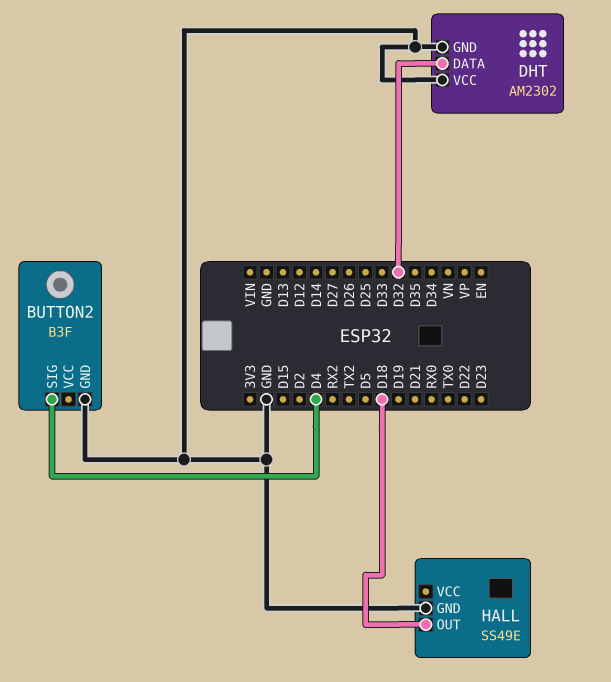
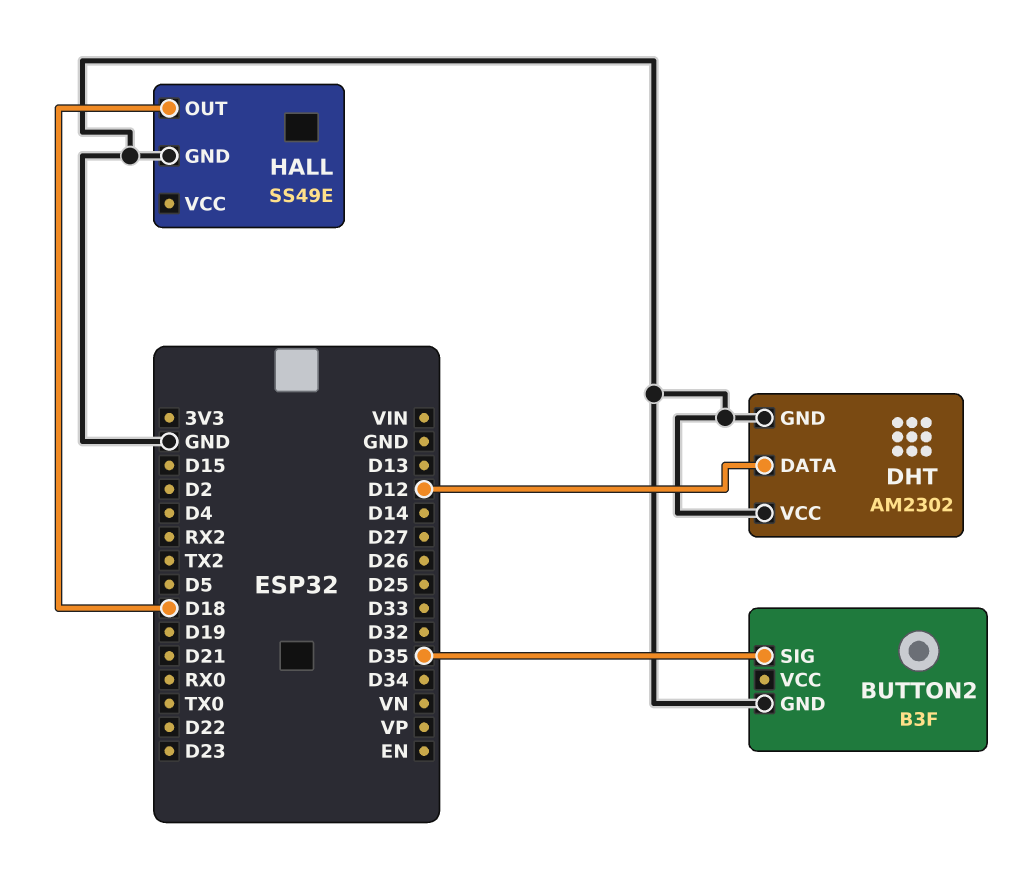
BUTTON2 pin SIG: D4 -> D35
DHT pin DATA: D32 -> D12

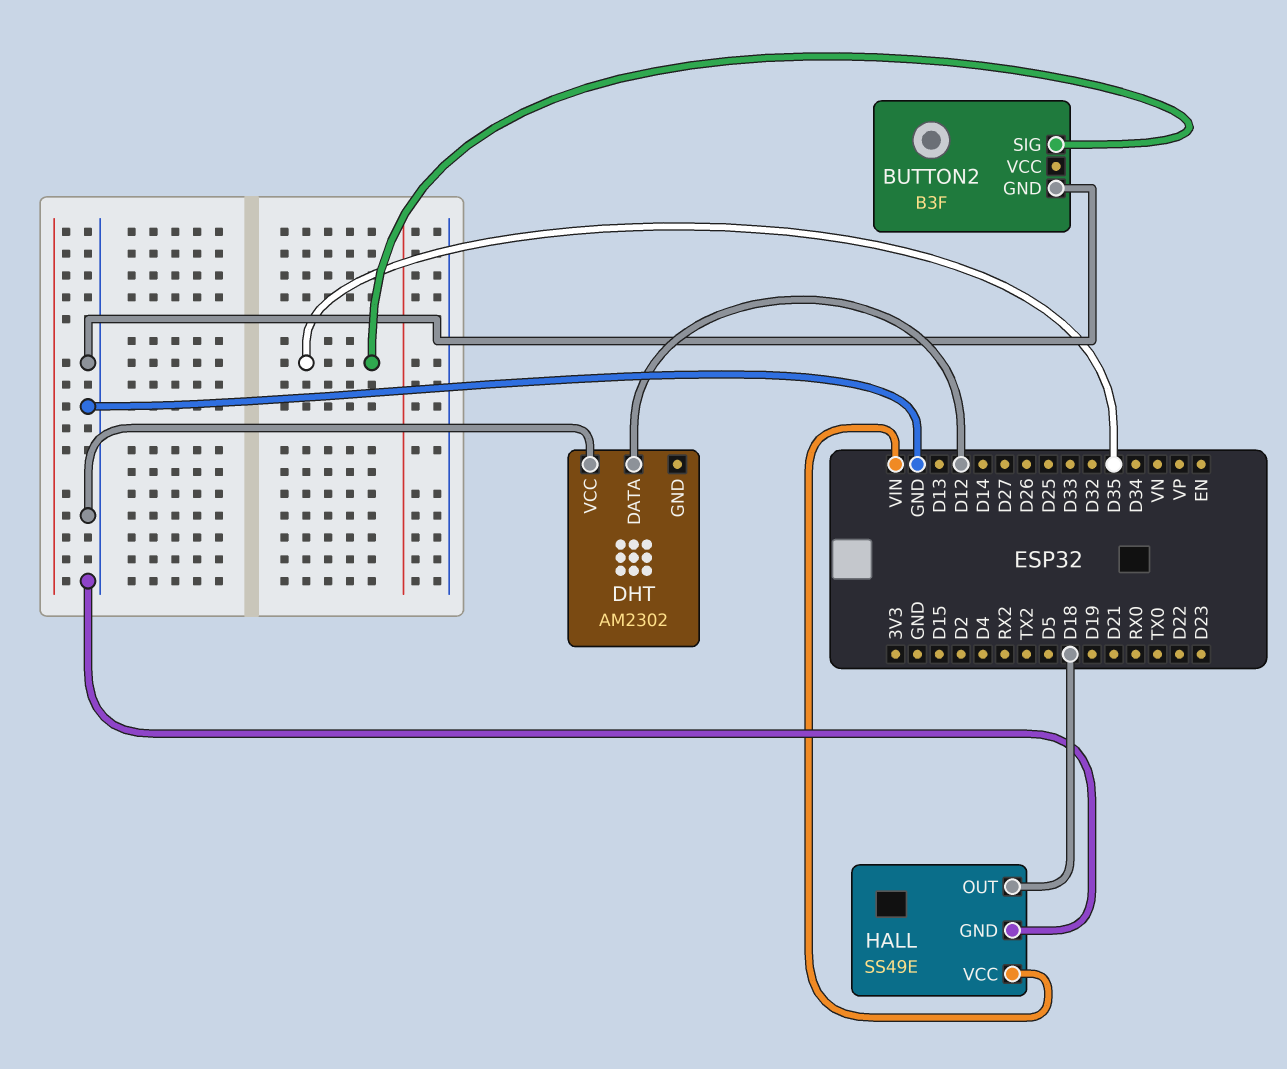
DHT pin GND: GND -> none
HALL pin VCC: none -> VIN

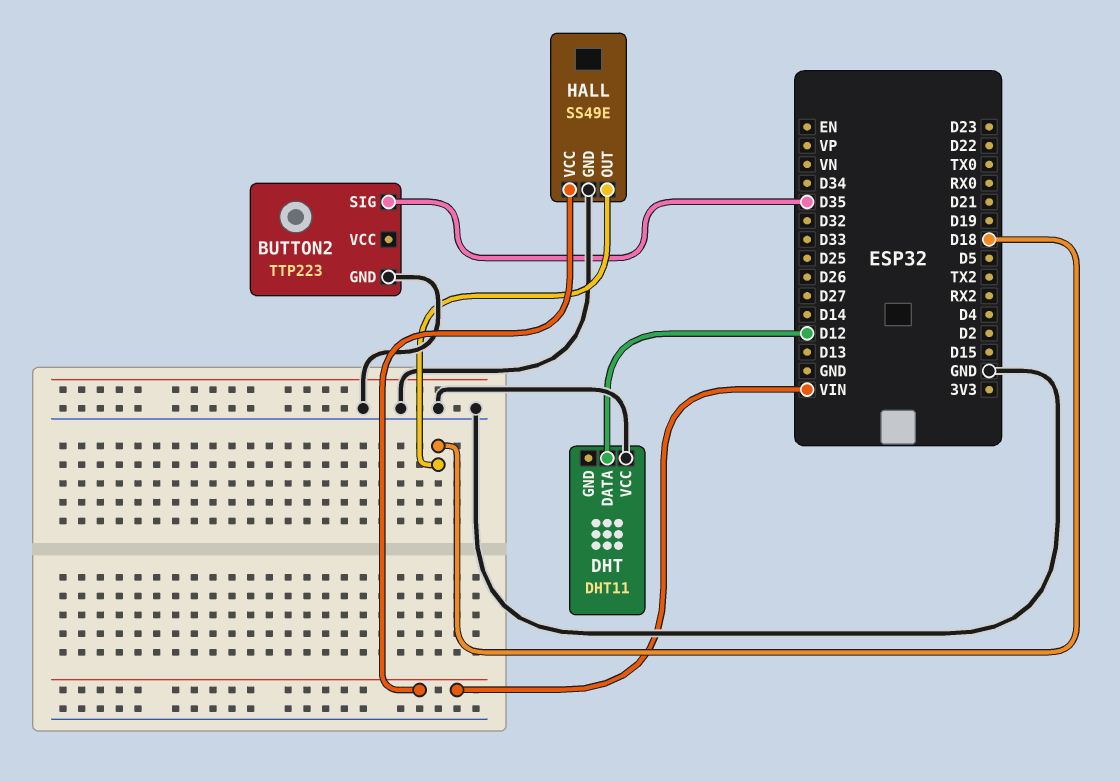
BUTTON2: B3F -> TTP223
DHT: AM2302 -> DHT11

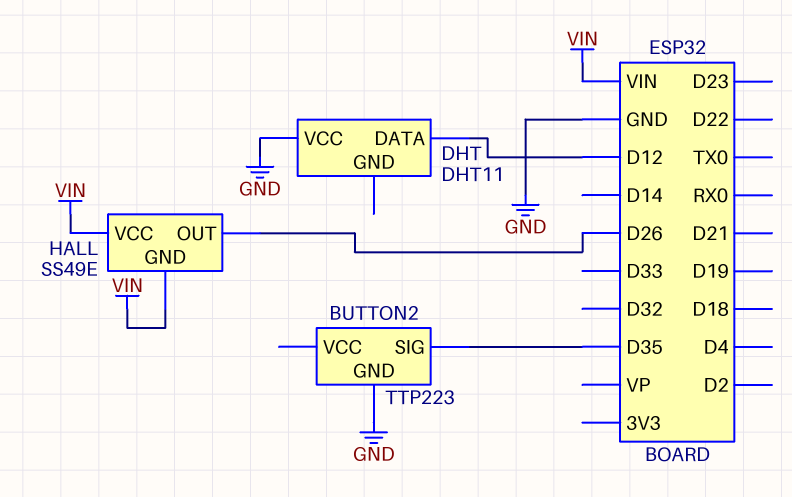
HALL pin GND: GND -> VIN
HALL pin OUT: D18 -> D26

